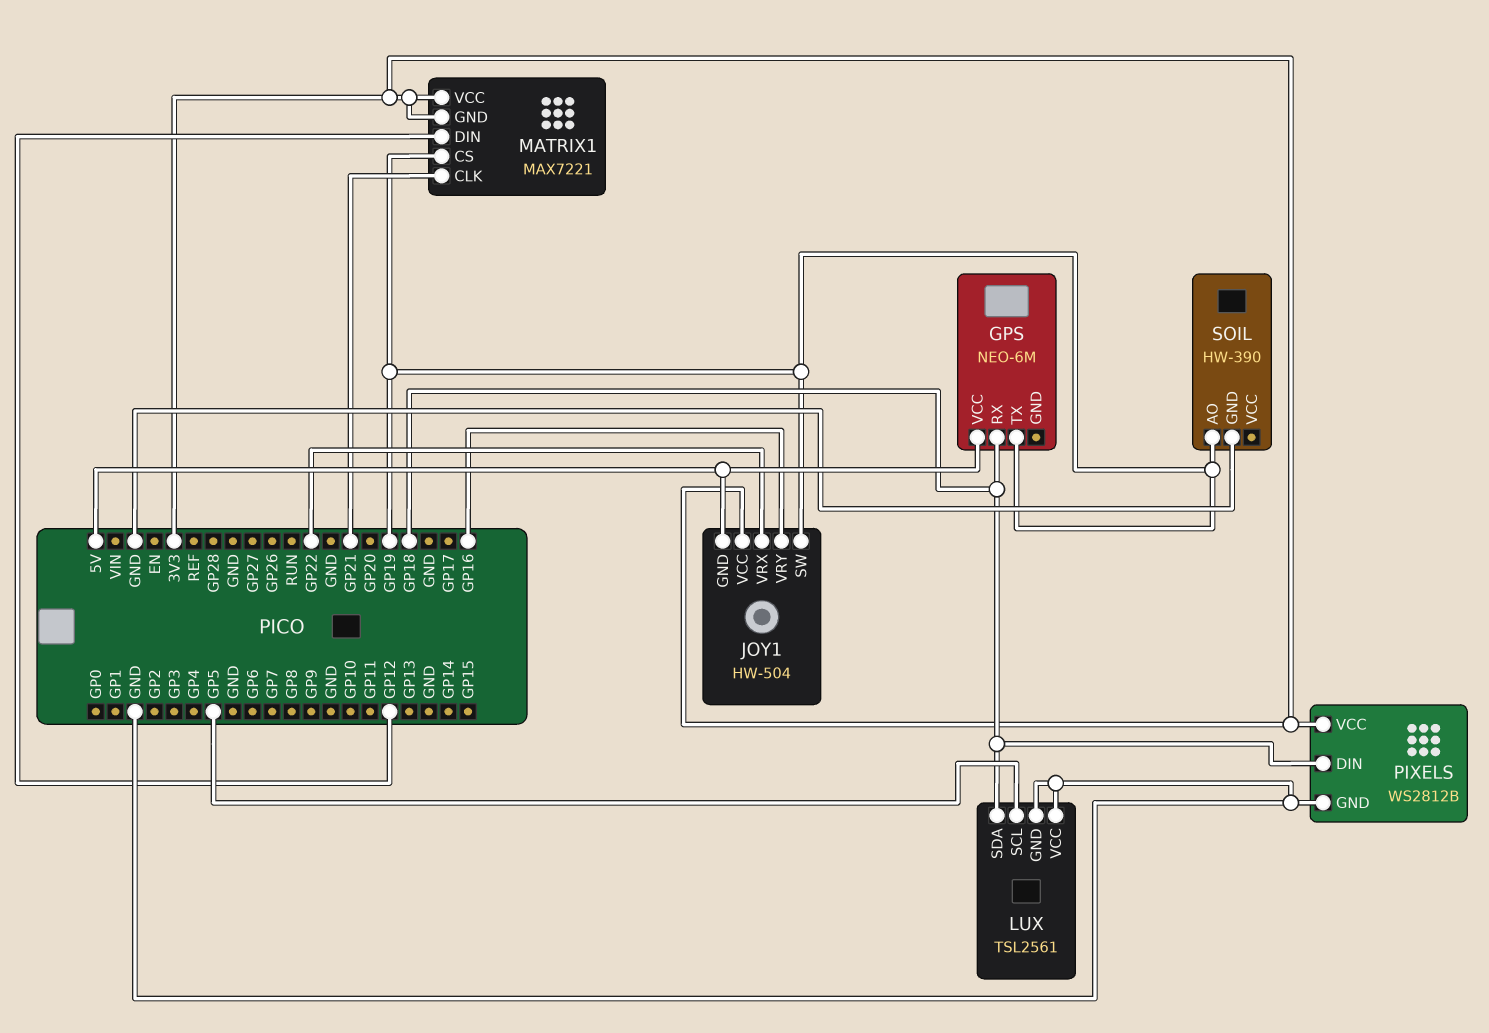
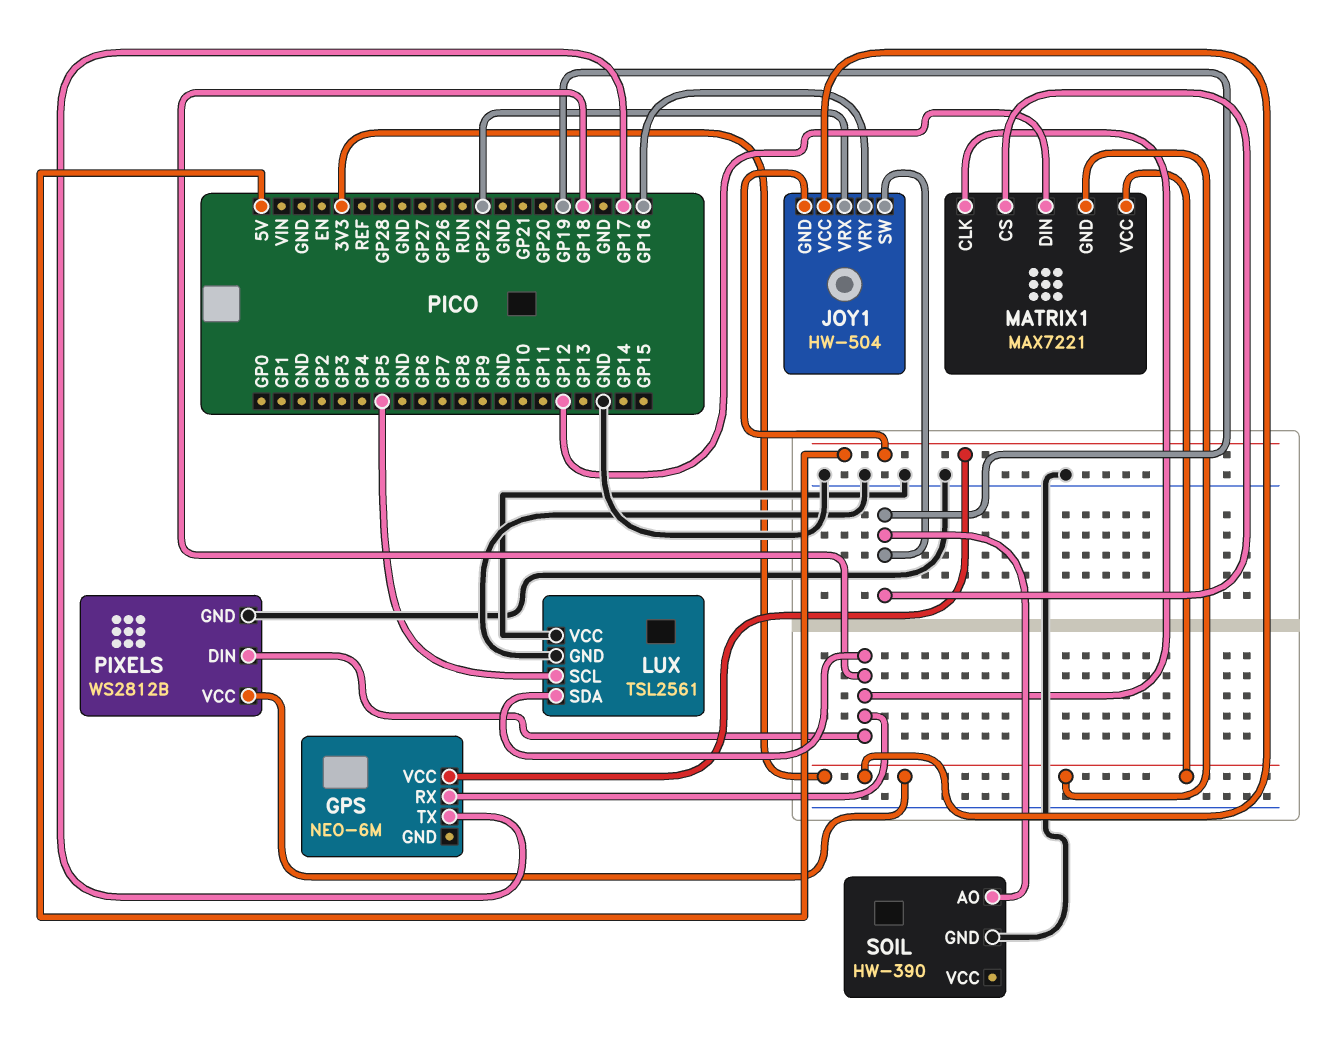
GPS pin TX: GP19 -> GP17
MATRIX1 pin CLK: GP21 -> GP18

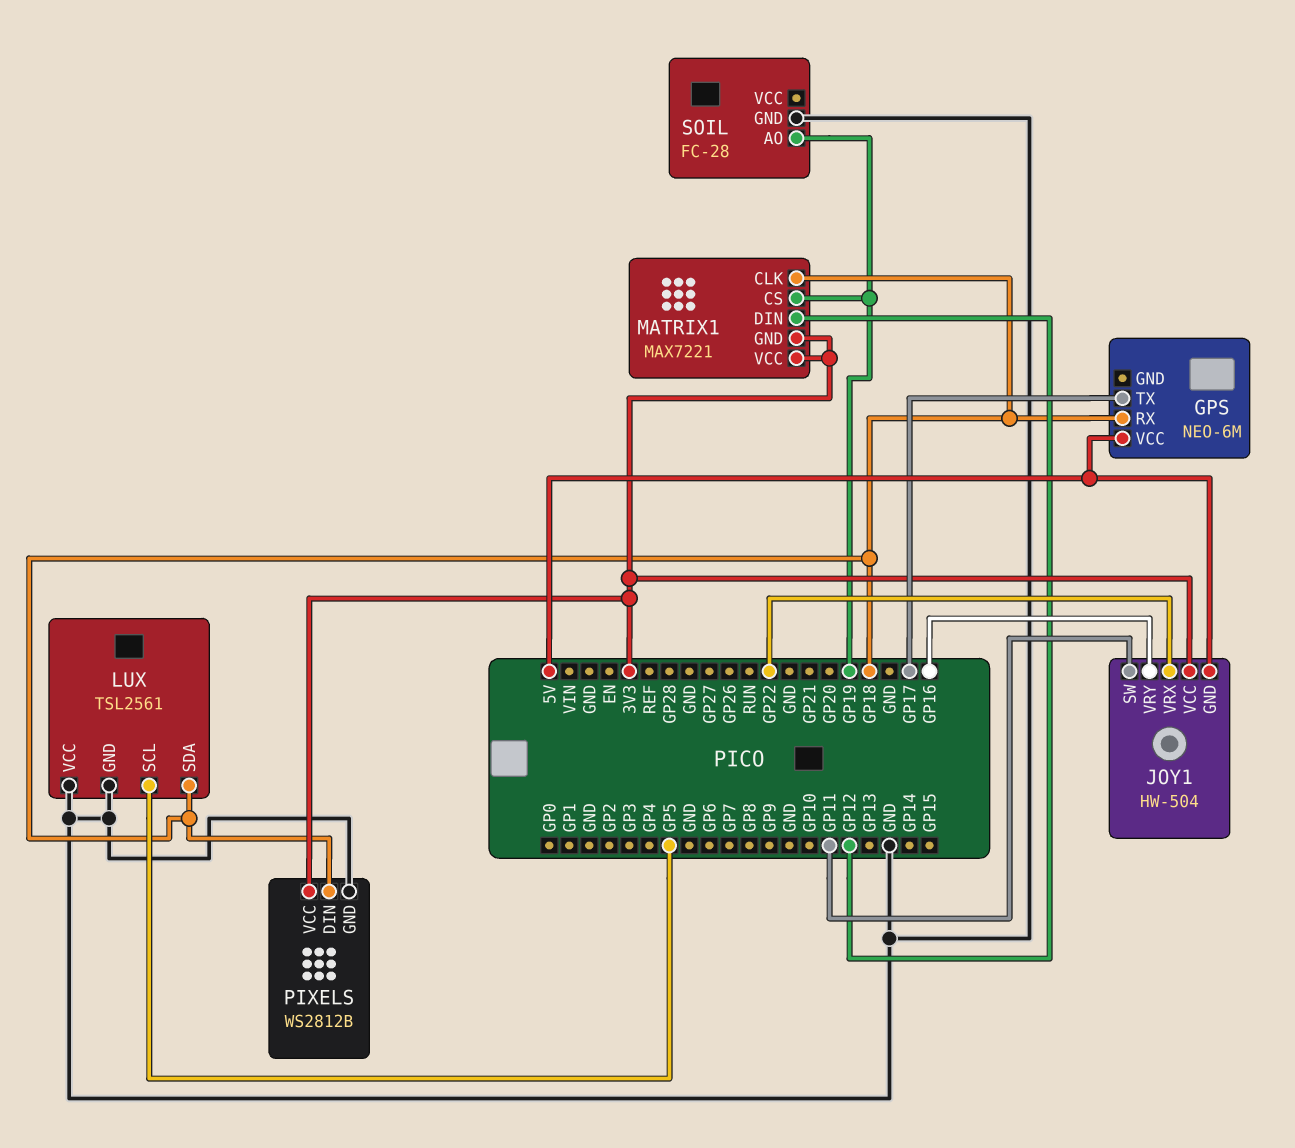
JOY1 pin SW: GP19 -> GP11
SOIL: HW-390 -> FC-28

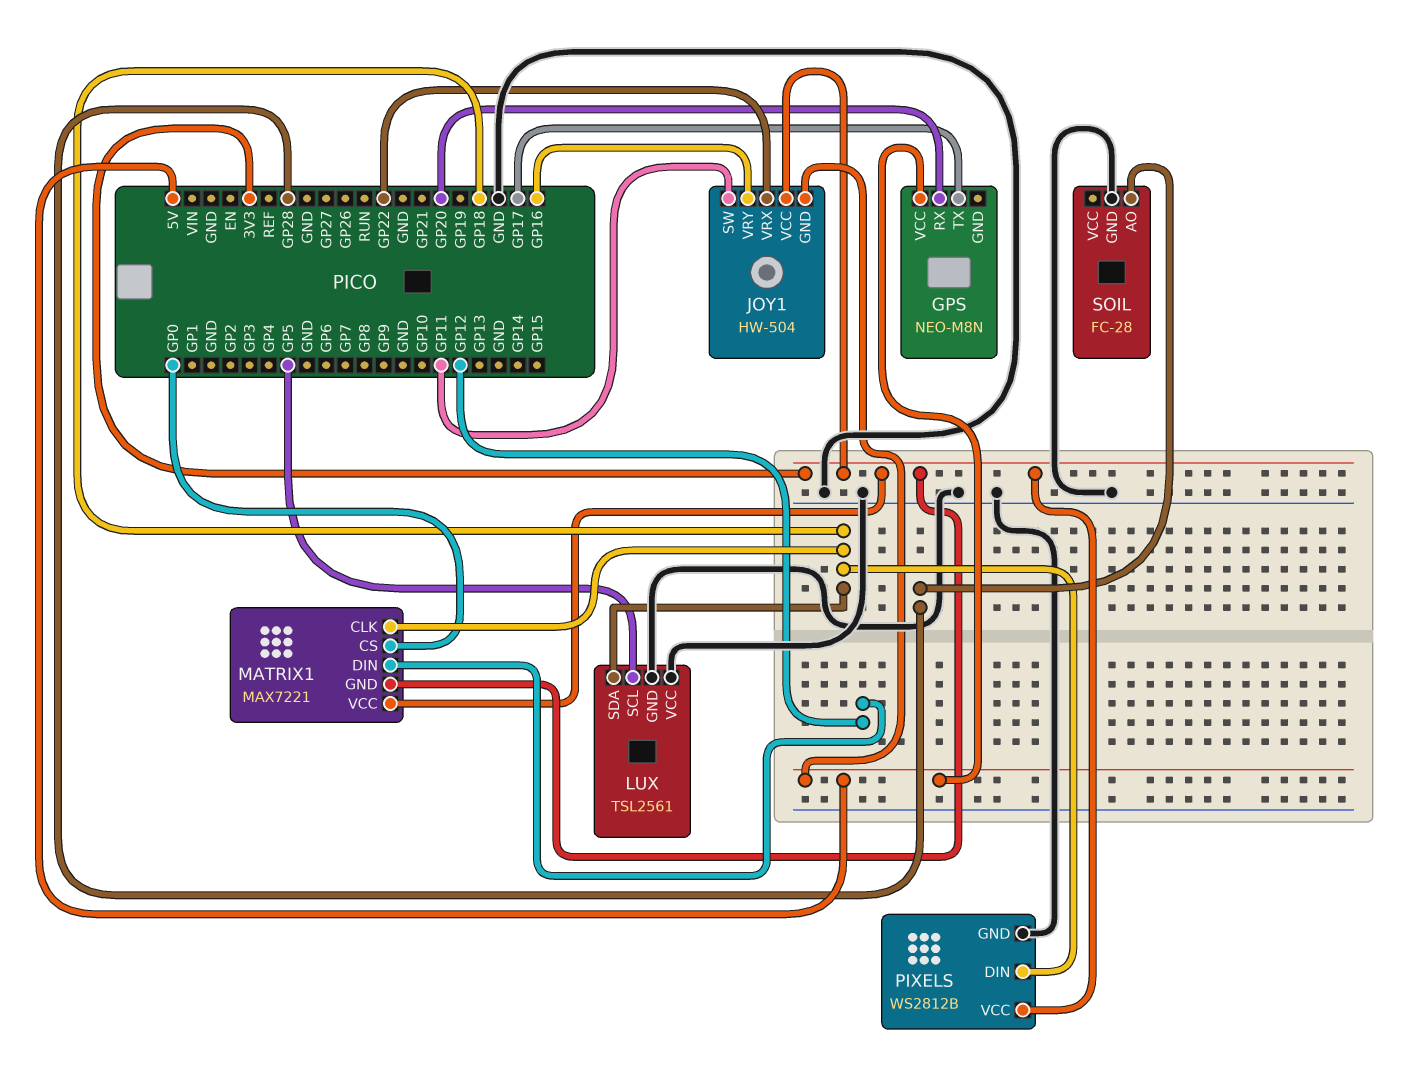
GPS: NEO-6M -> NEO-M8N
GPS pin RX: GP18 -> GP20
MATRIX1 pin CS: GP19 -> GP0
SOIL pin AO: GP19 -> GP28

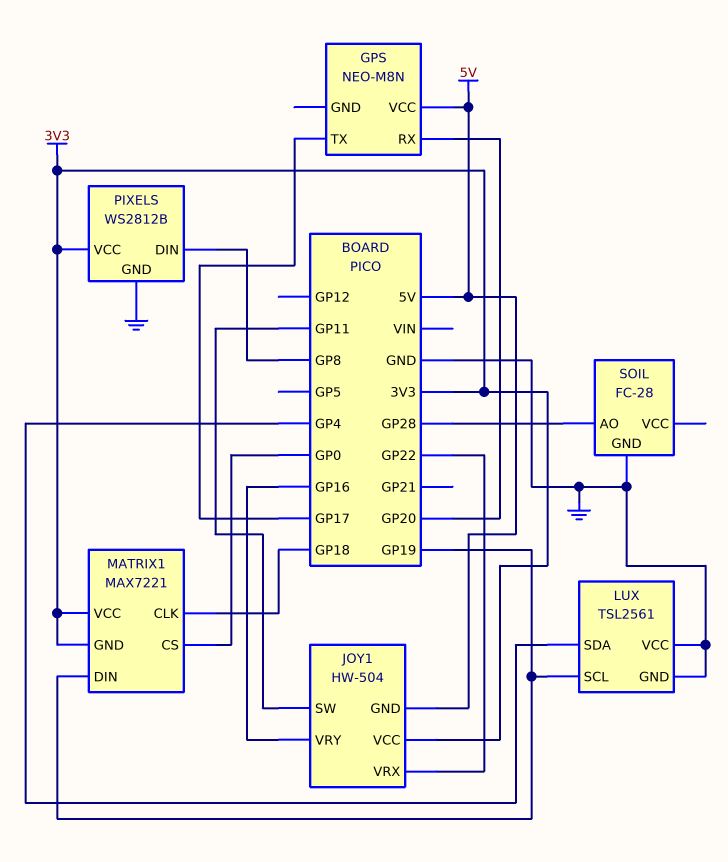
LUX pin SCL: GP5 -> GP19
LUX pin SDA: GP18 -> GP4
MATRIX1 pin DIN: GP12 -> GP19
PIXELS pin DIN: GP18 -> GP8

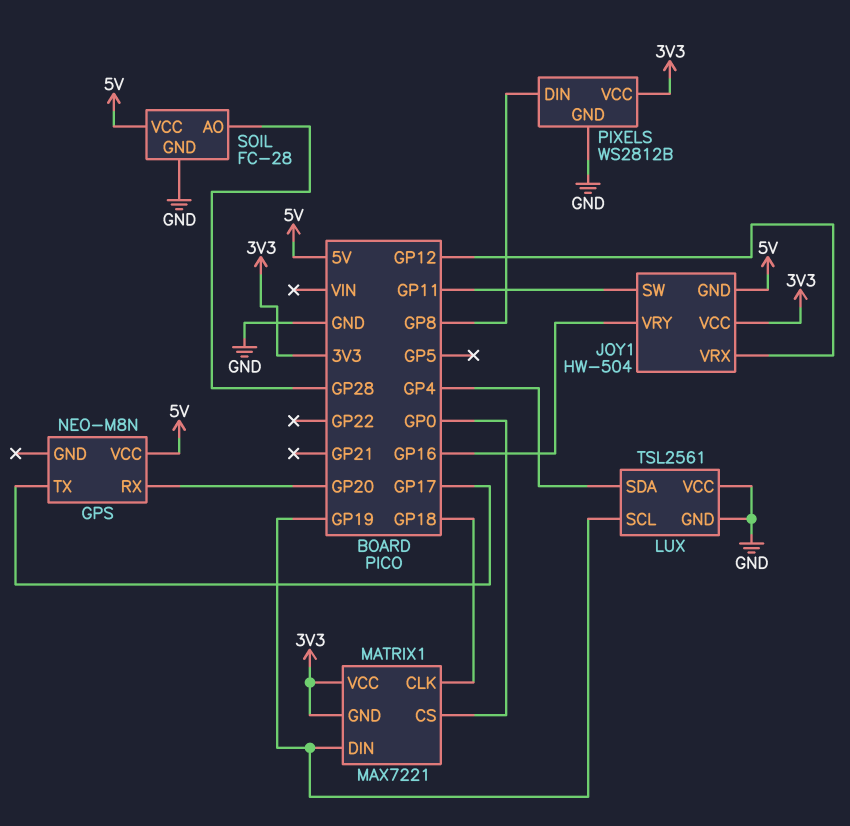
JOY1 pin VRX: GP22 -> GP12
SOIL pin VCC: none -> 5V

